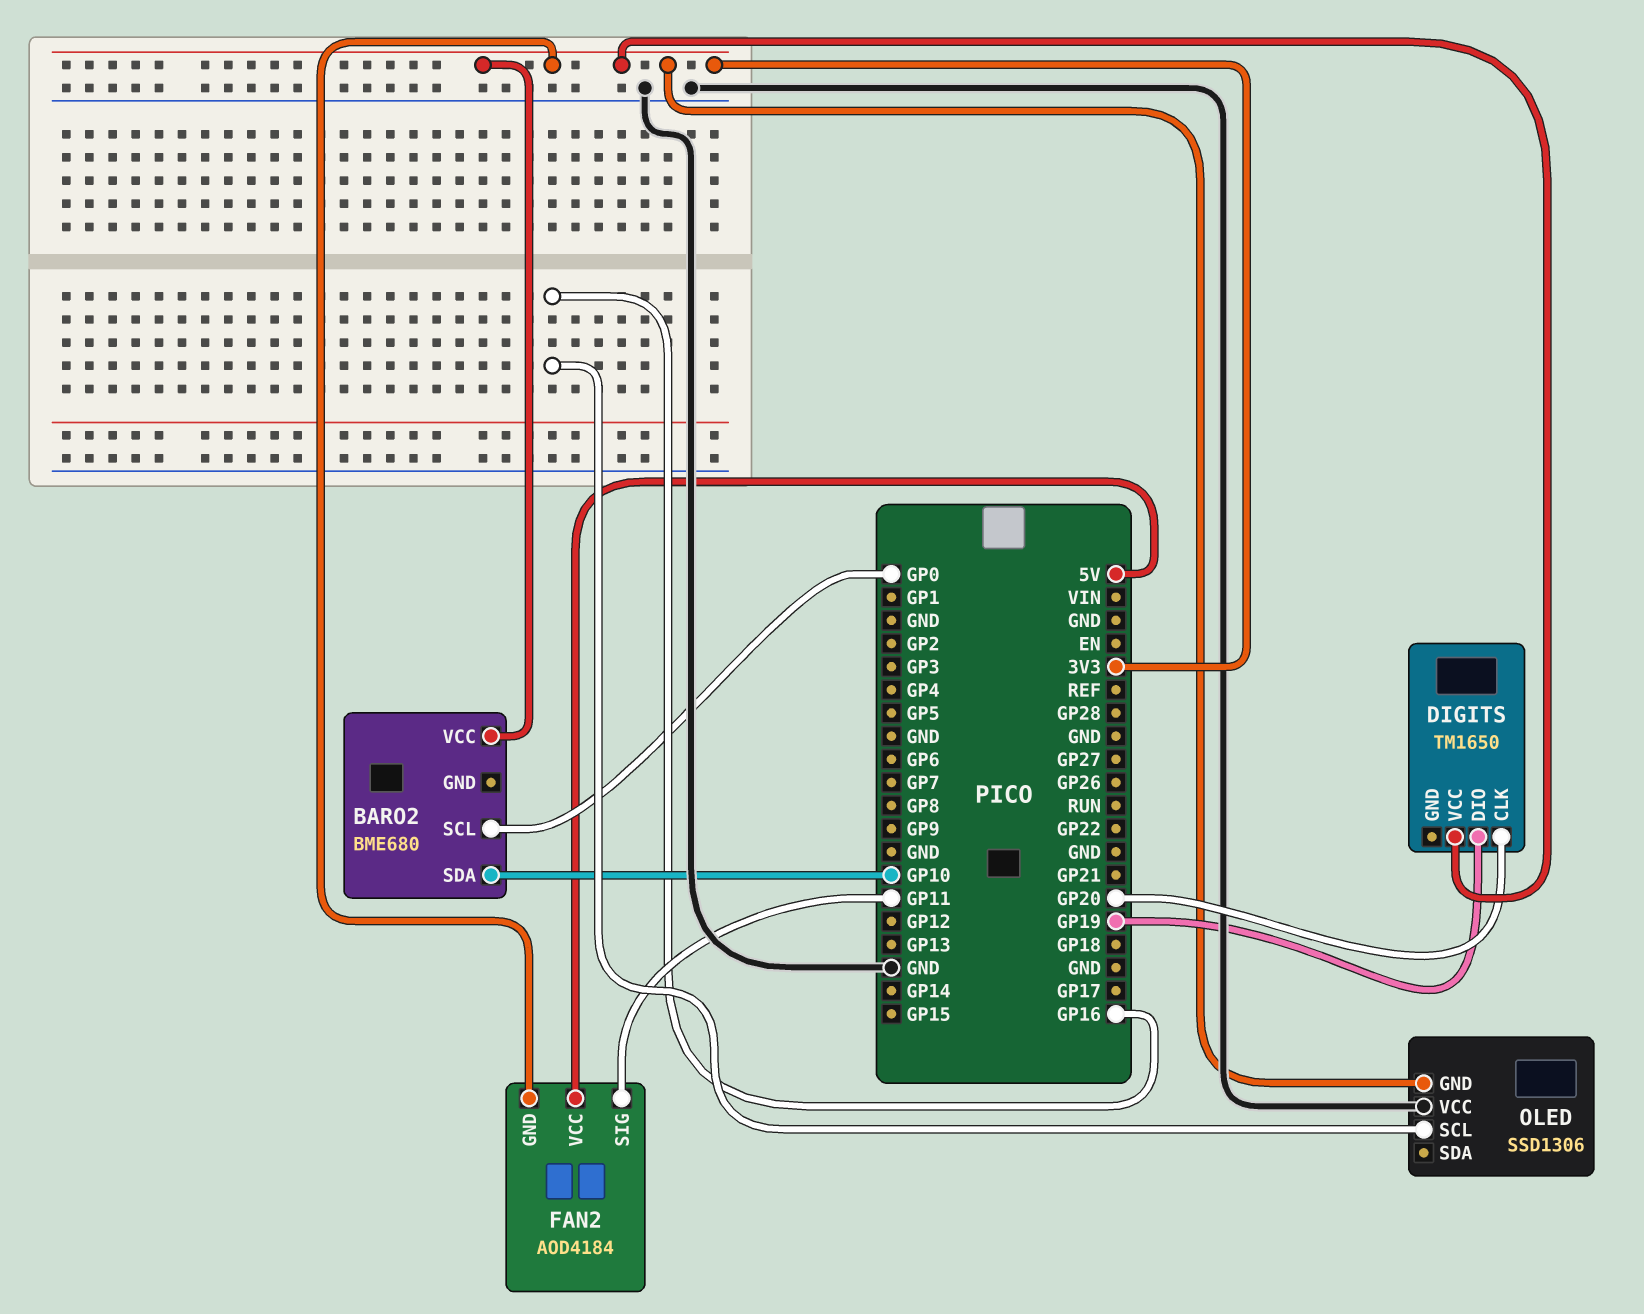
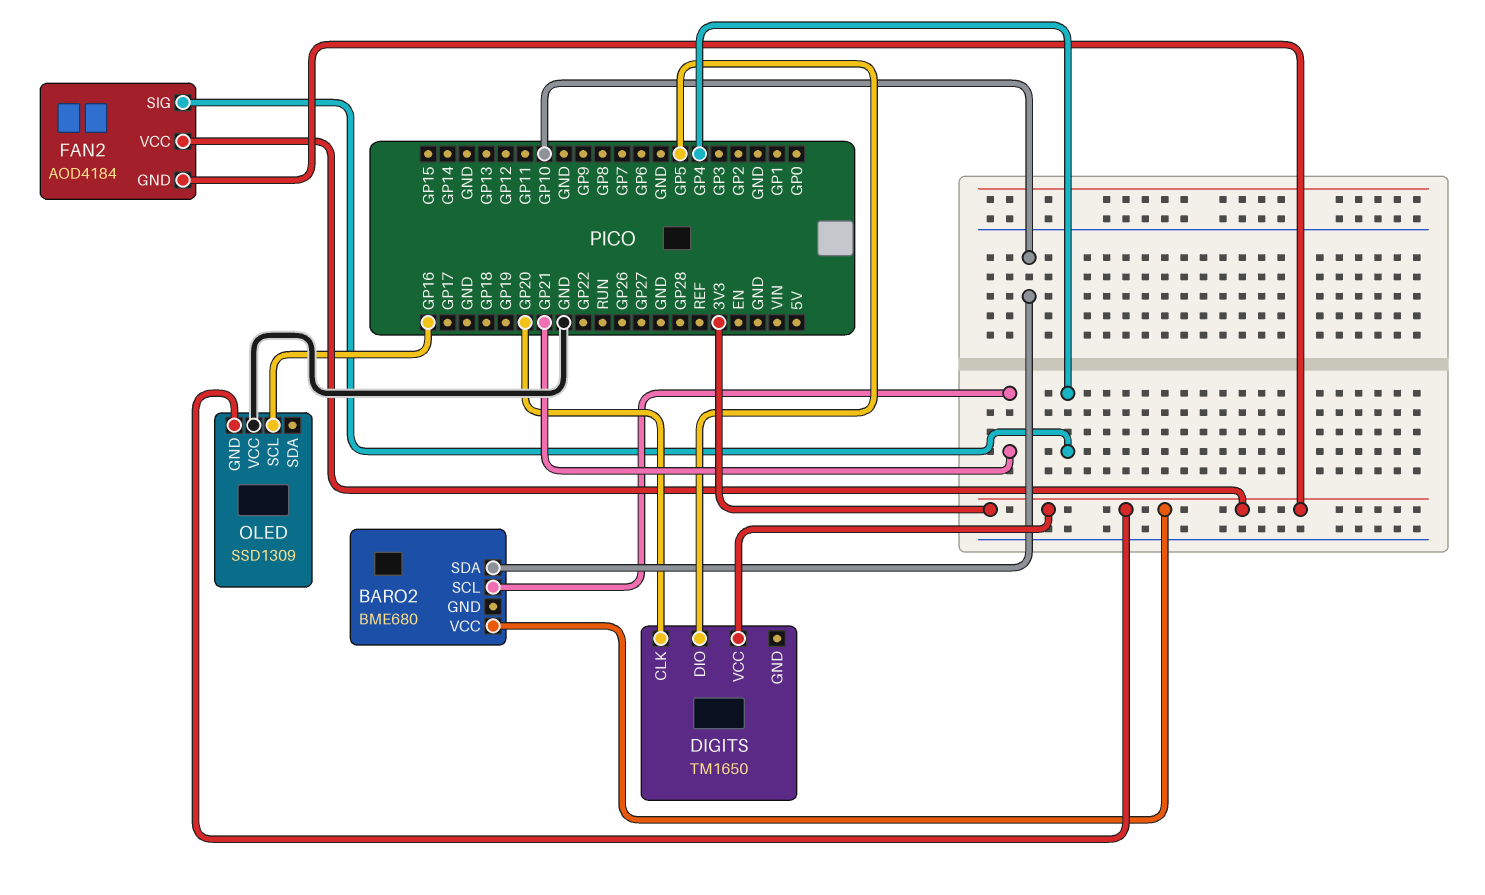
BARO2 pin SCL: GP0 -> GP21
DIGITS pin DIO: GP19 -> GP5
FAN2 pin SIG: GP11 -> GP4
FAN2 pin VCC: 5V -> 3V3
OLED: SSD1306 -> SSD1309

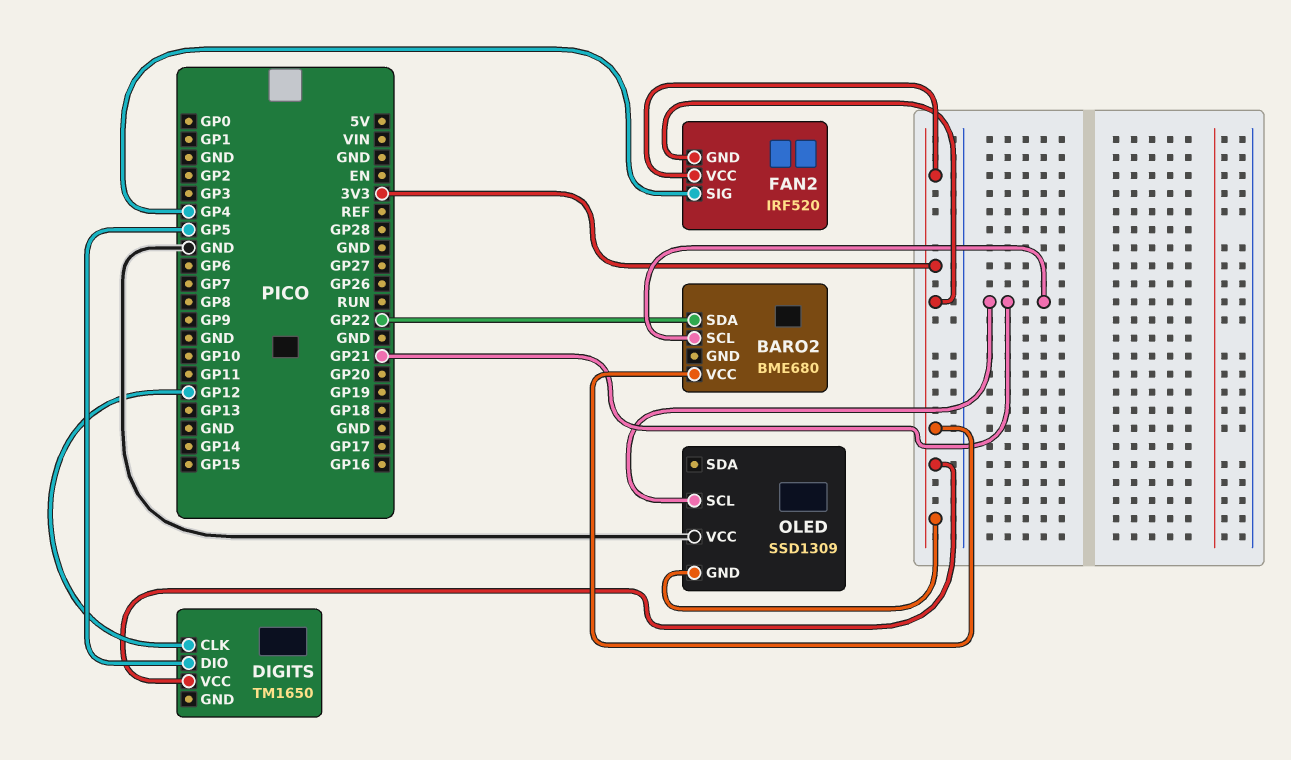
BARO2 pin SDA: GP10 -> GP22
DIGITS pin CLK: GP20 -> GP12
FAN2: AOD4184 -> IRF520
OLED pin SCL: GP16 -> GP21

